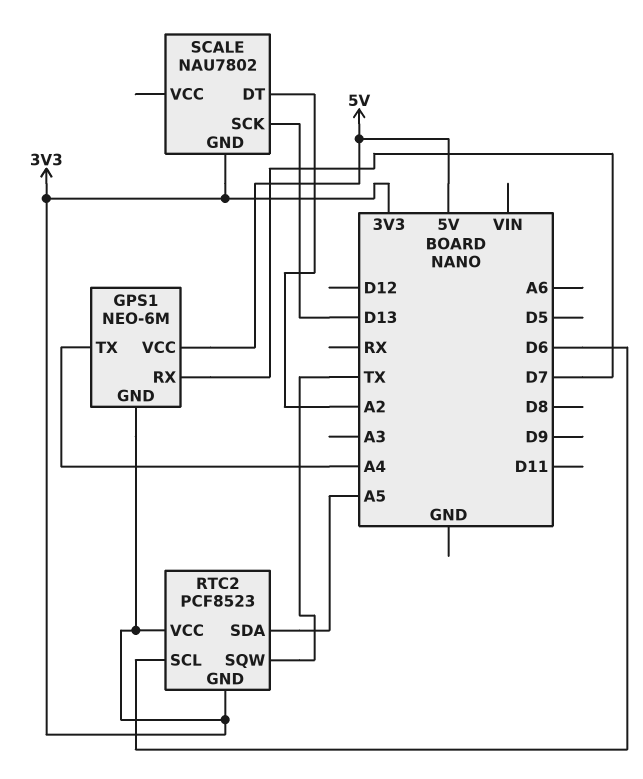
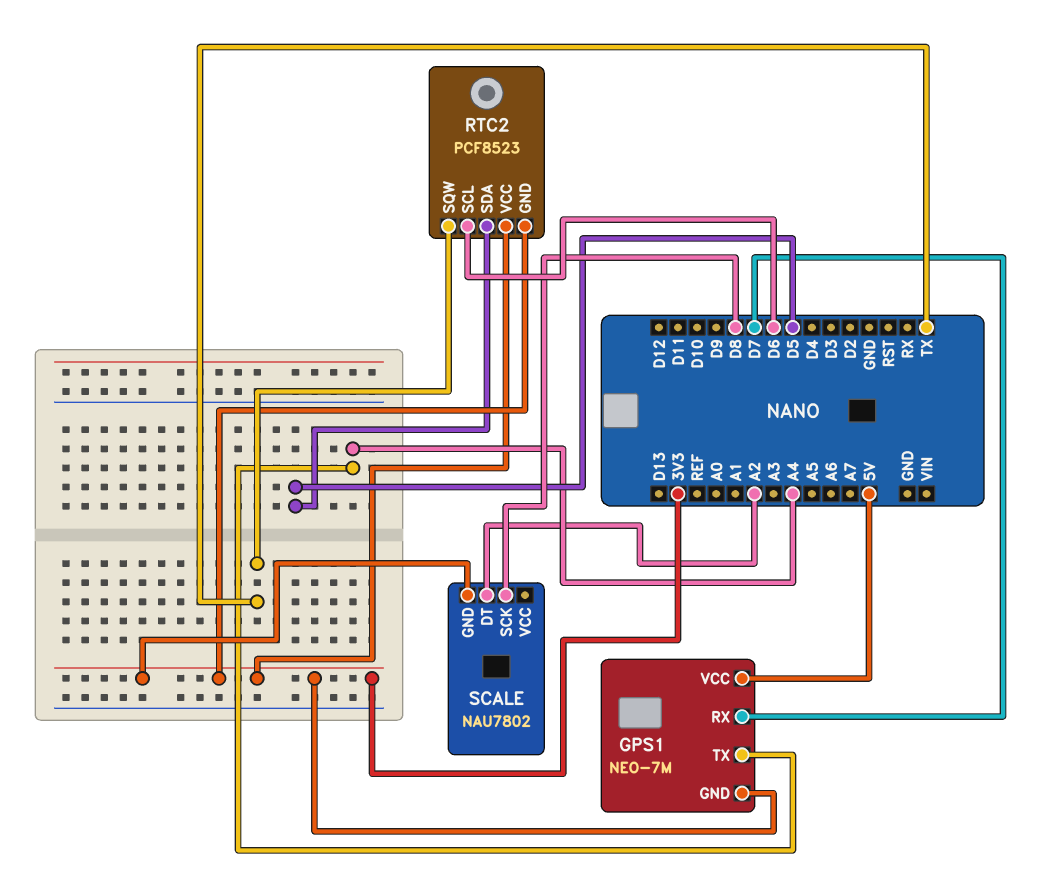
GPS1: NEO-6M -> NEO-7M
RTC2 pin SDA: A5 -> D5
SCALE pin SCK: D13 -> D8

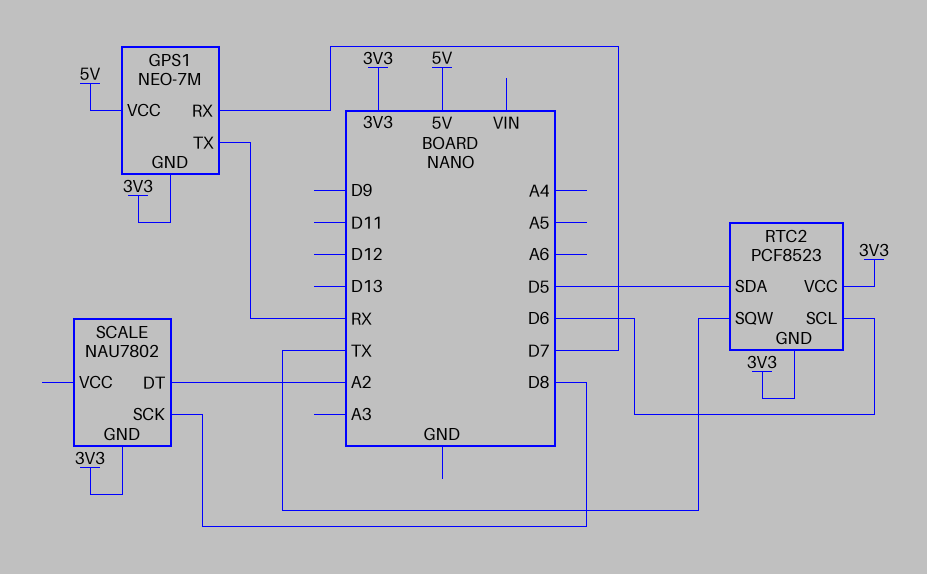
GPS1 pin TX: A4 -> RX

